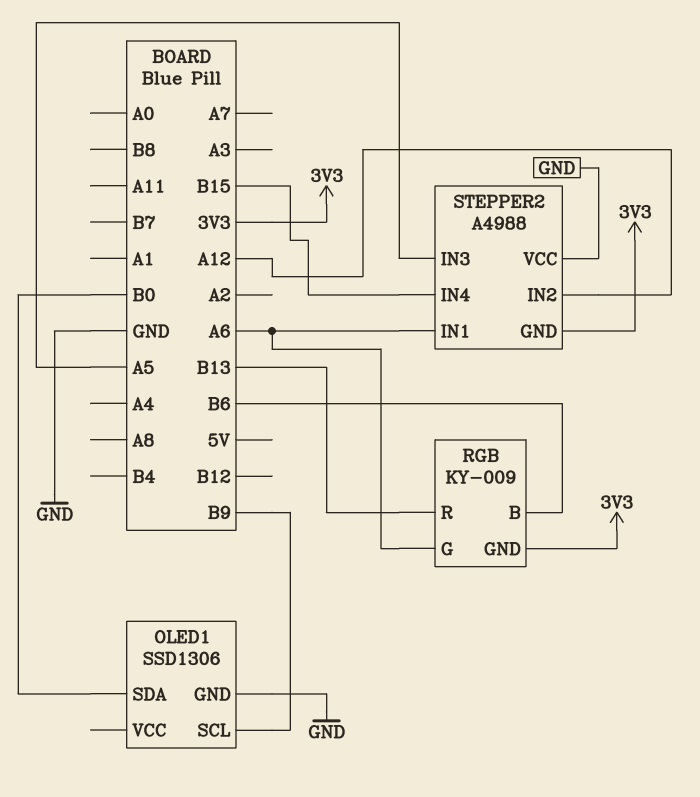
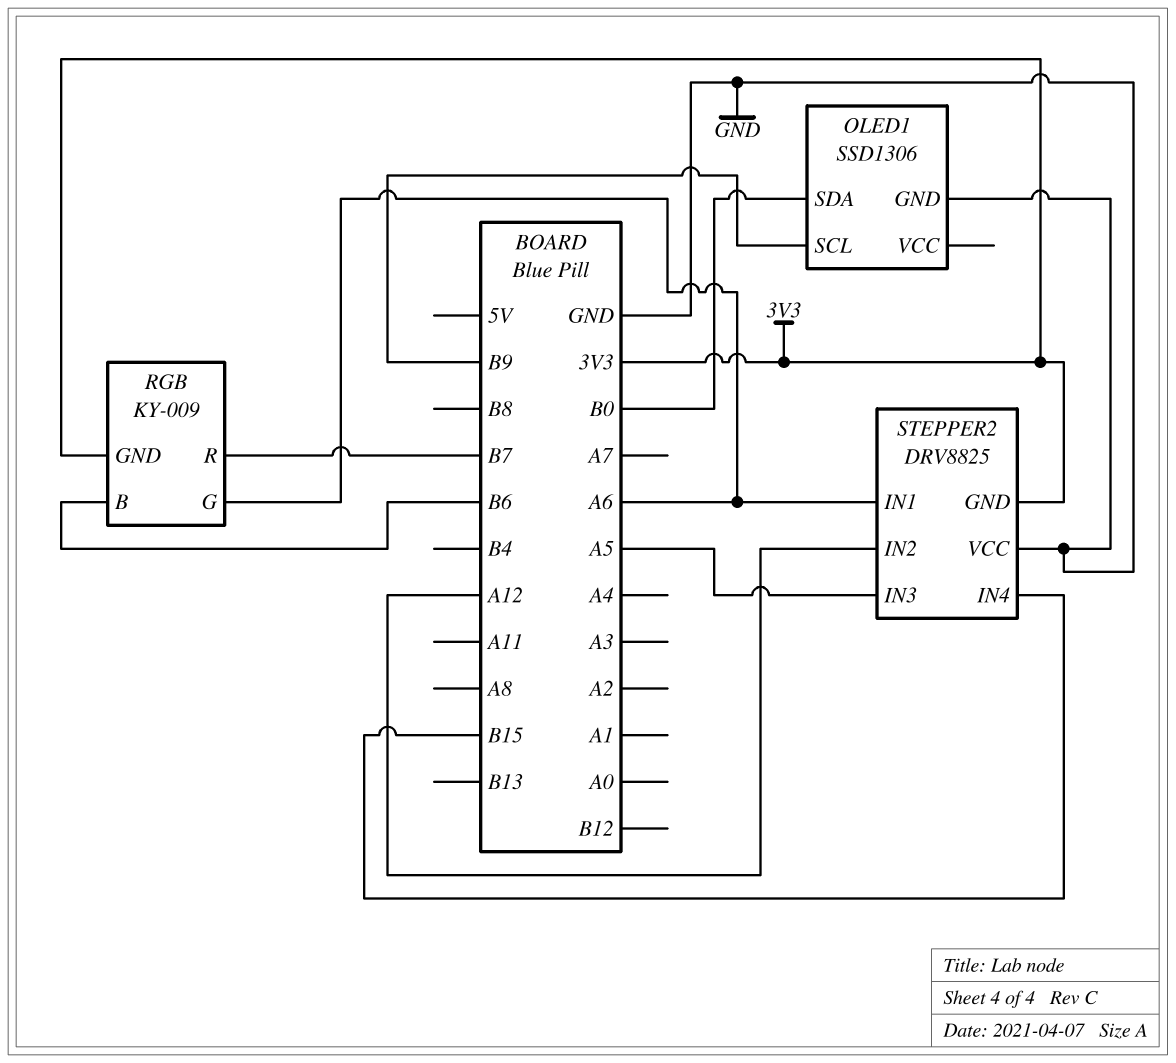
RGB pin R: B13 -> B7
STEPPER2: A4988 -> DRV8825

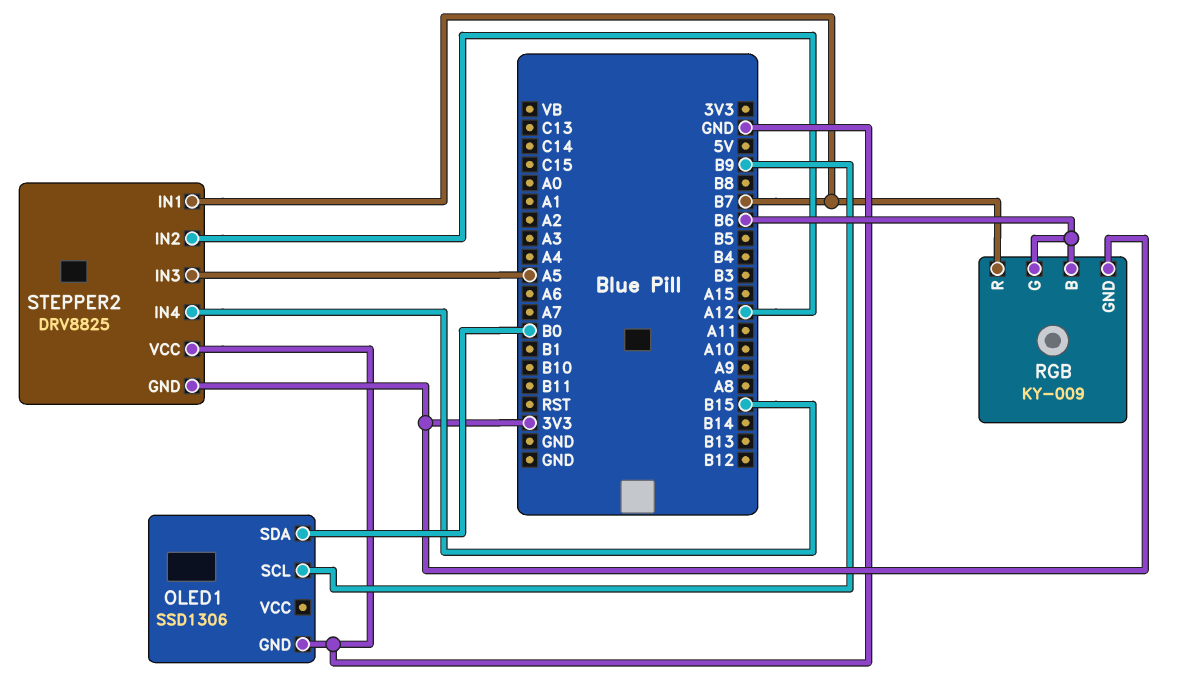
RGB pin G: A6 -> B6
STEPPER2 pin IN1: A6 -> B7

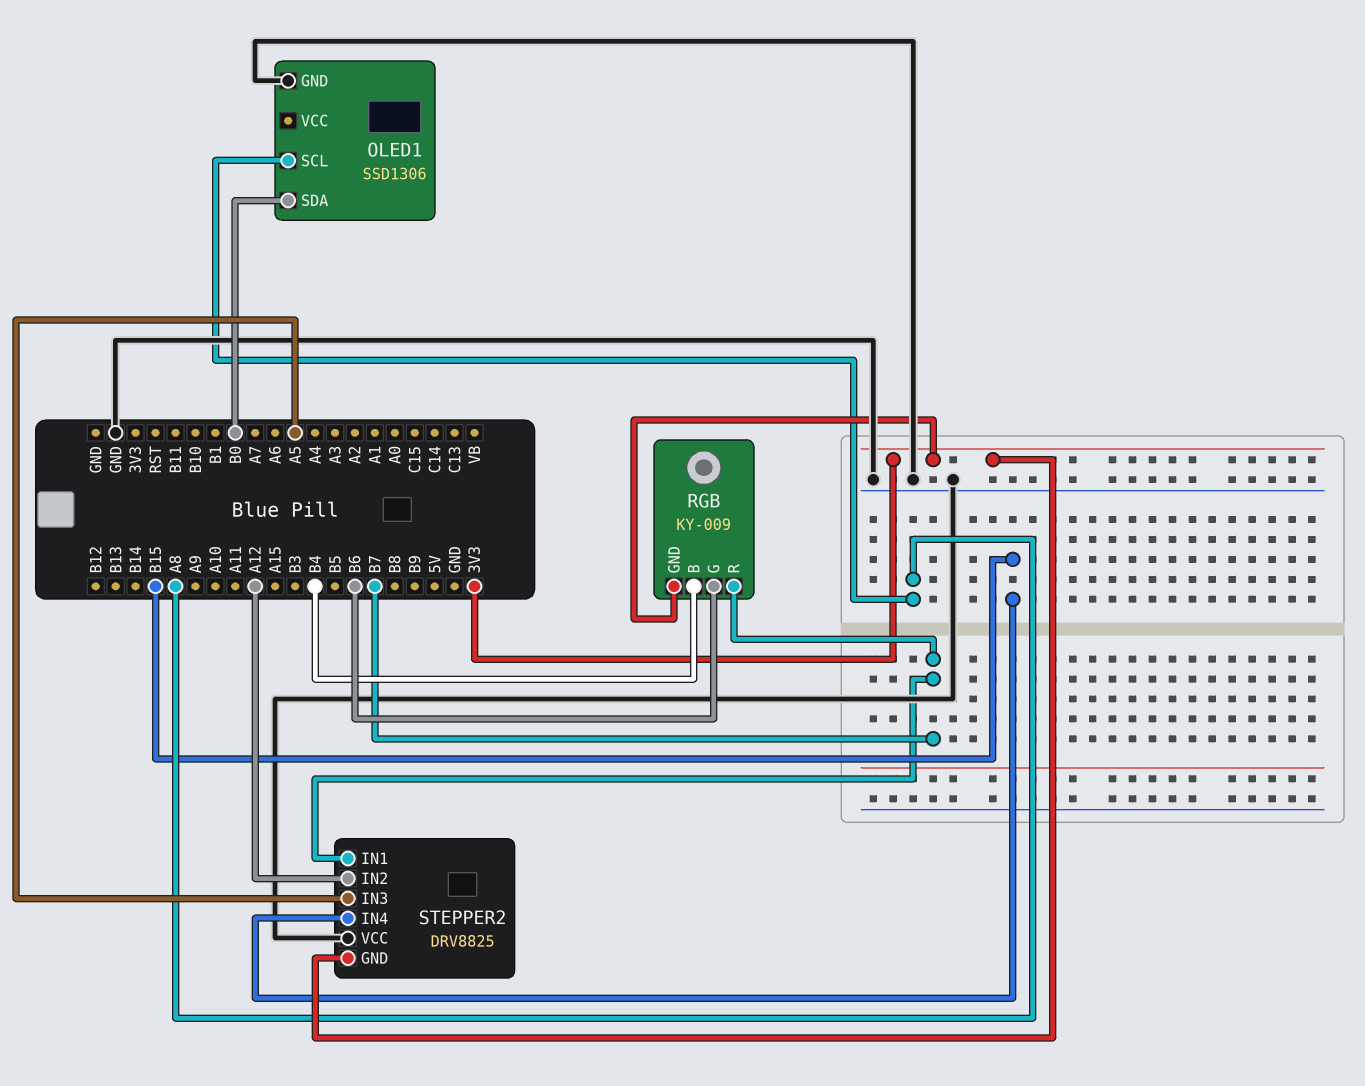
OLED1 pin SCL: B9 -> A8
RGB pin B: B6 -> B4

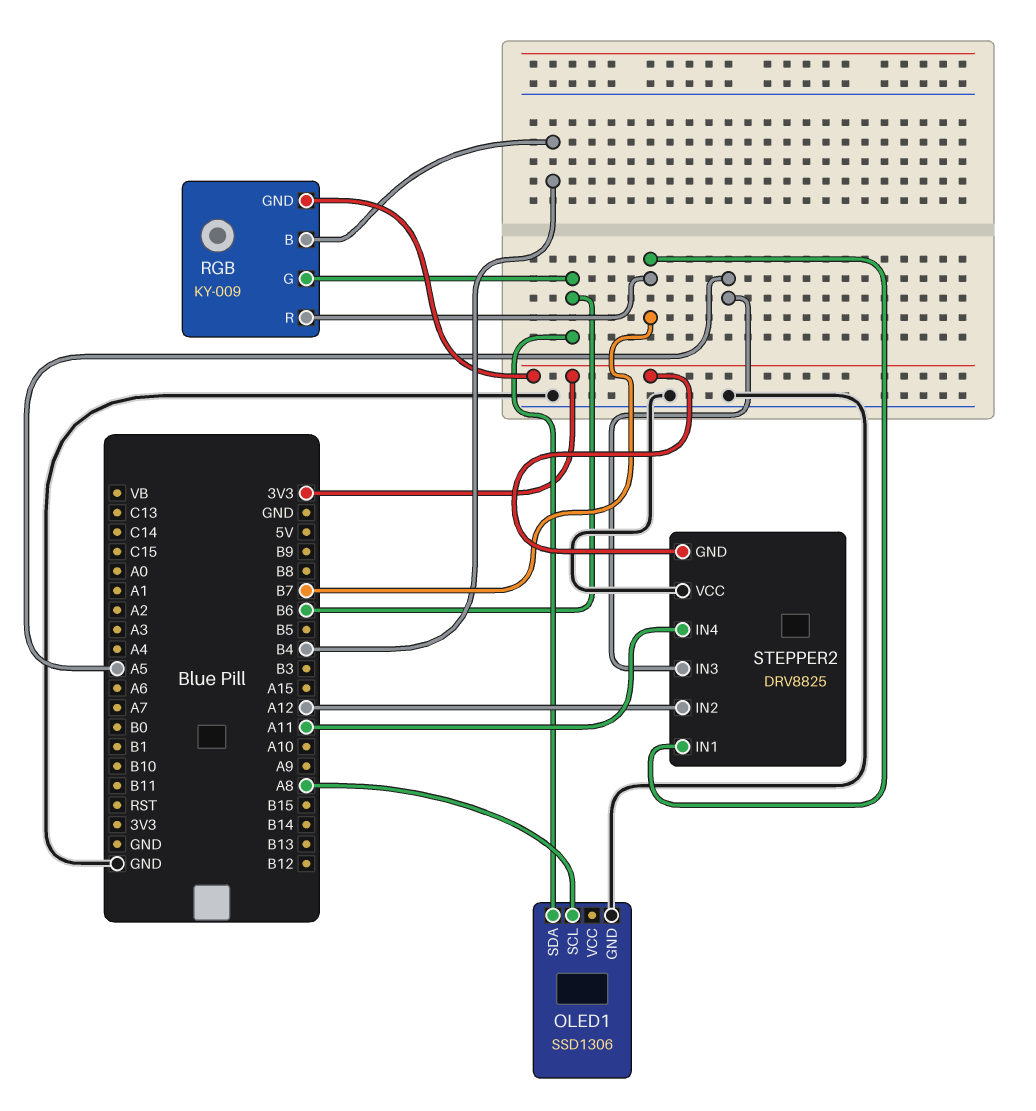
OLED1 pin SDA: B0 -> B6
STEPPER2 pin IN4: B15 -> A11

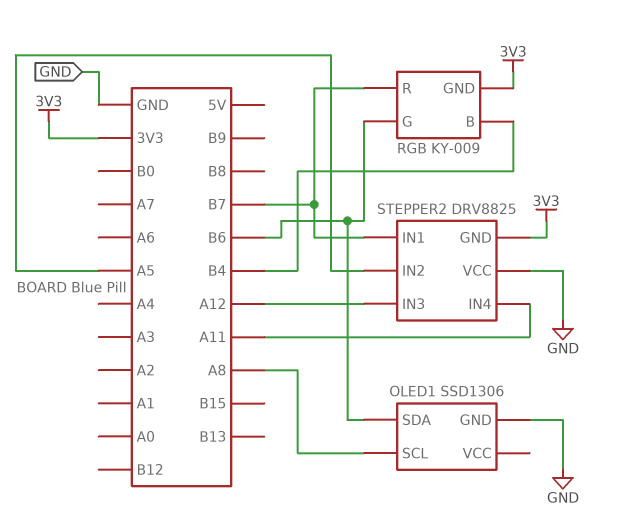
STEPPER2 pin IN2: A12 -> A5
STEPPER2 pin IN3: A5 -> A12

